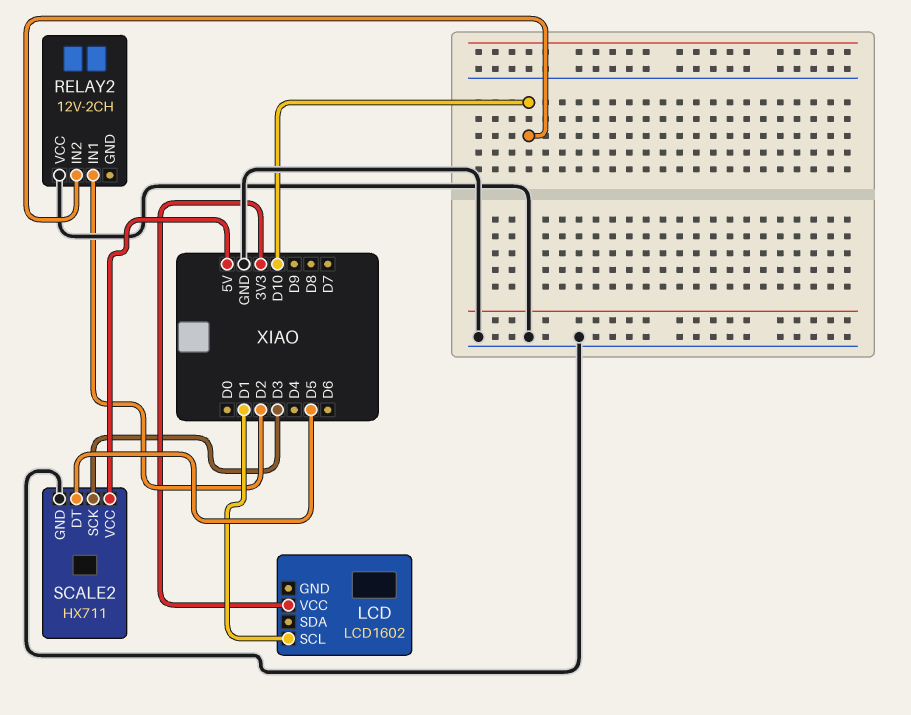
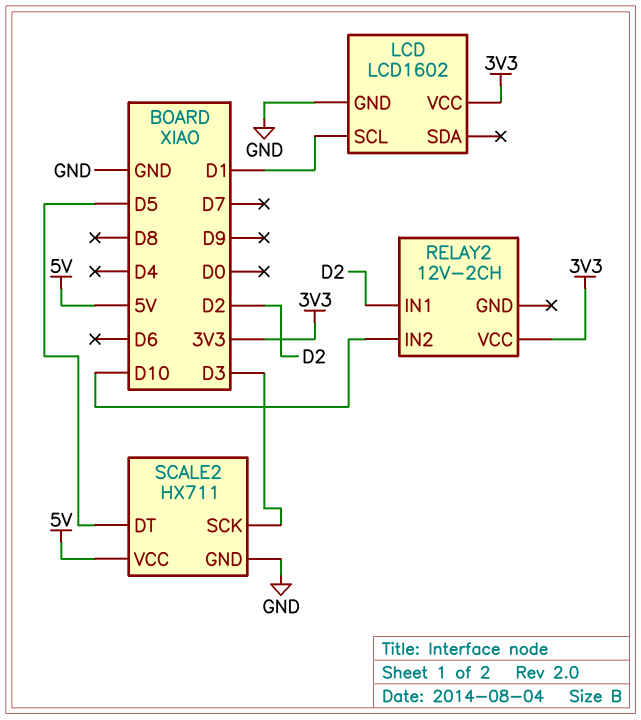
LCD pin GND: none -> GND
RELAY2 pin VCC: GND -> 3V3

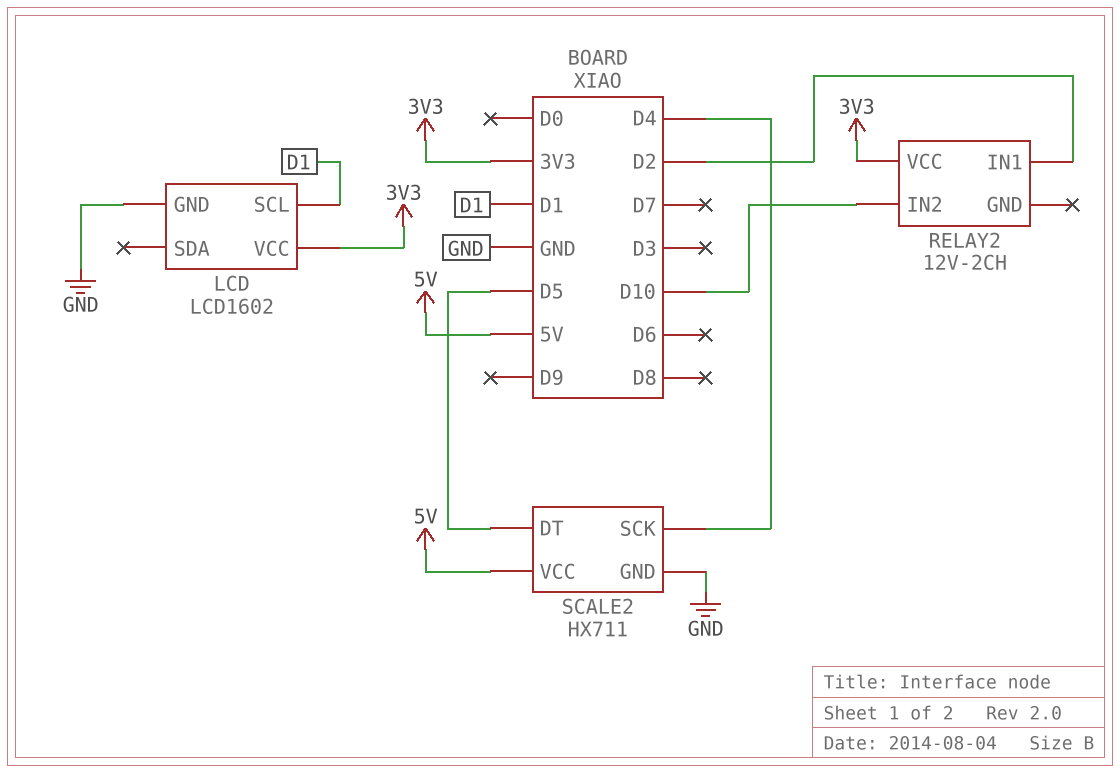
SCALE2 pin SCK: D3 -> D4

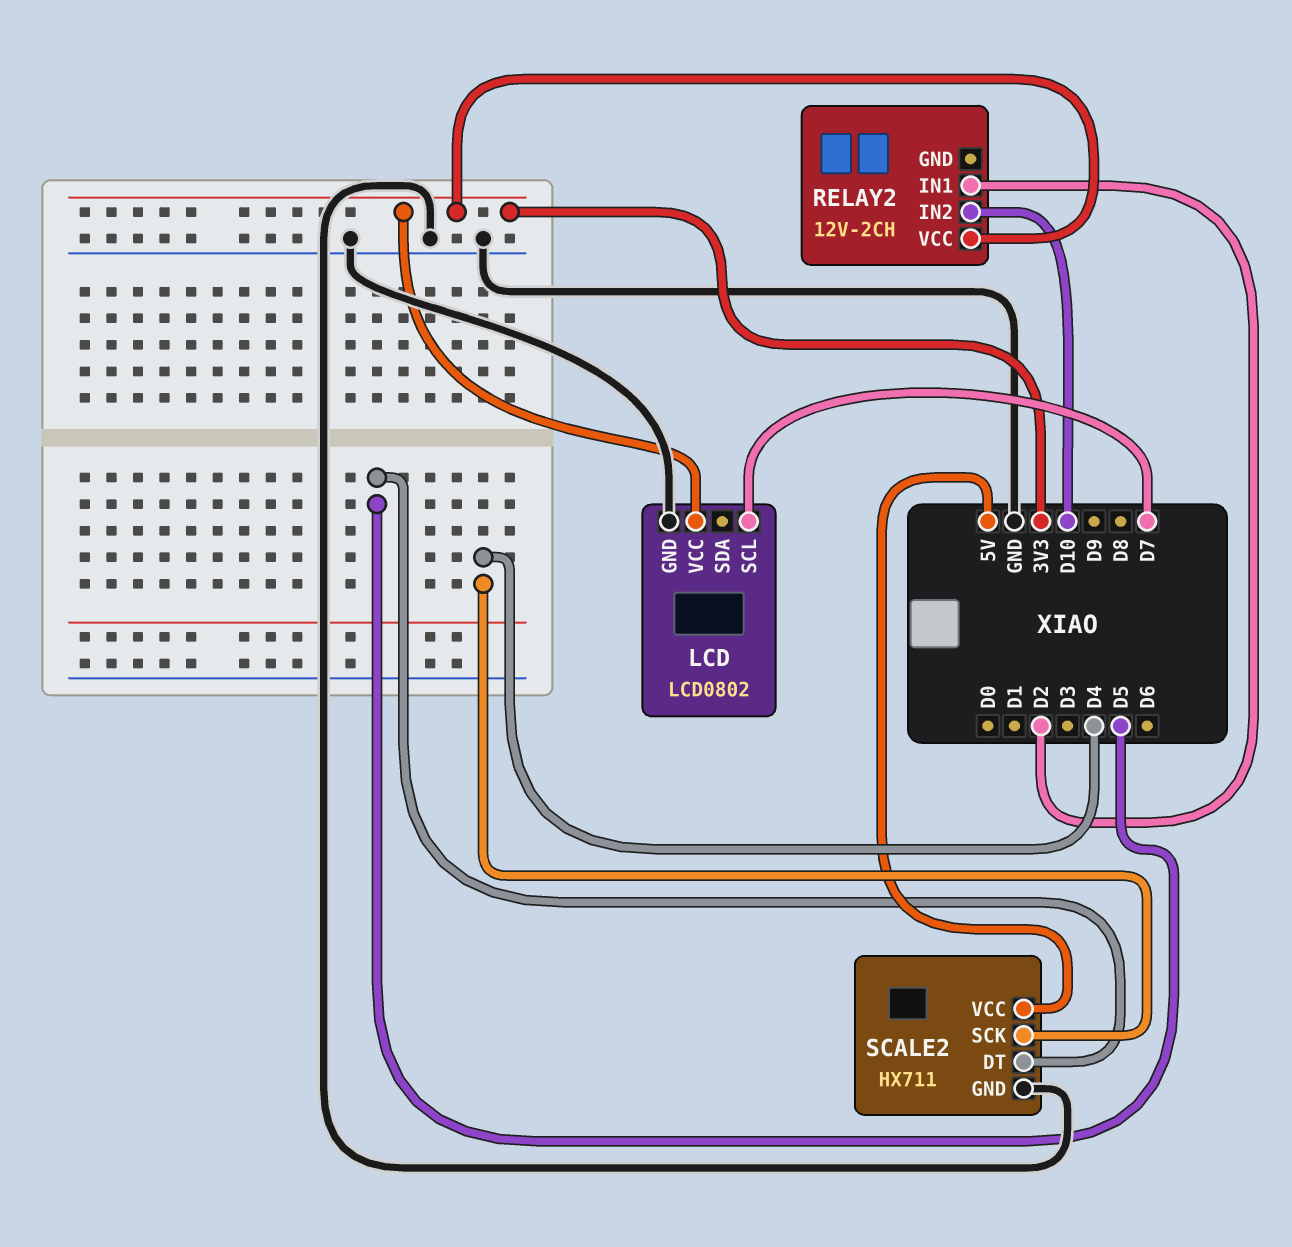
LCD: LCD1602 -> LCD0802
LCD pin SCL: D1 -> D7

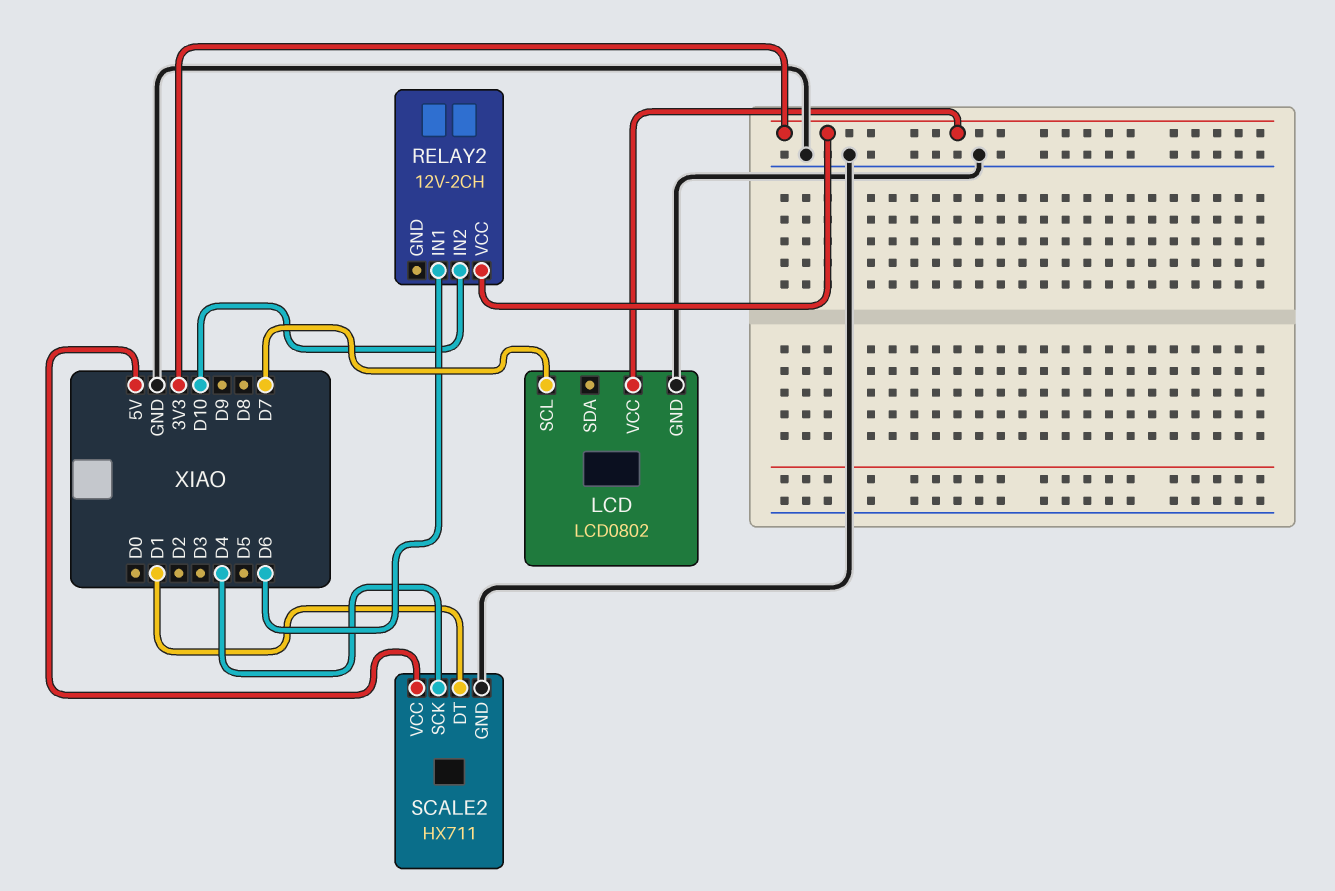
RELAY2 pin IN1: D2 -> D6
SCALE2 pin DT: D5 -> D1

